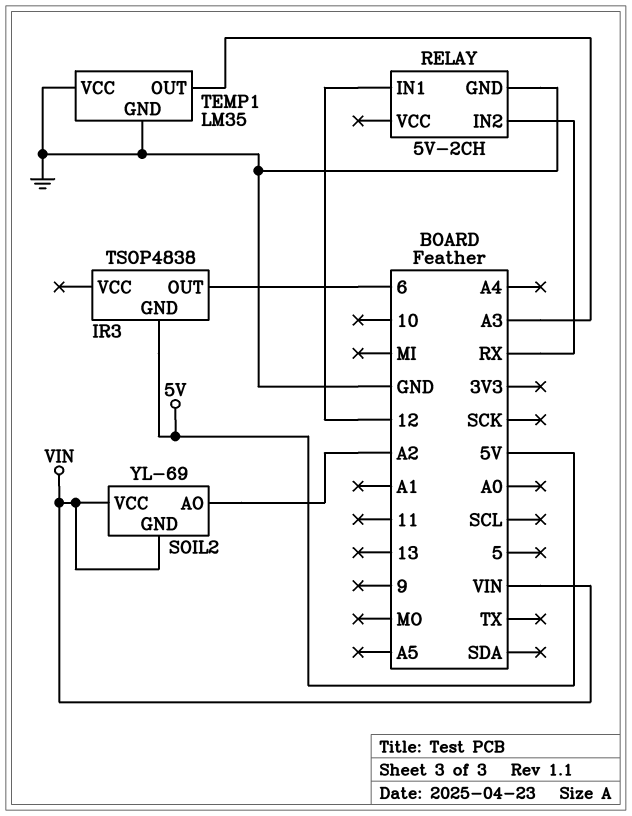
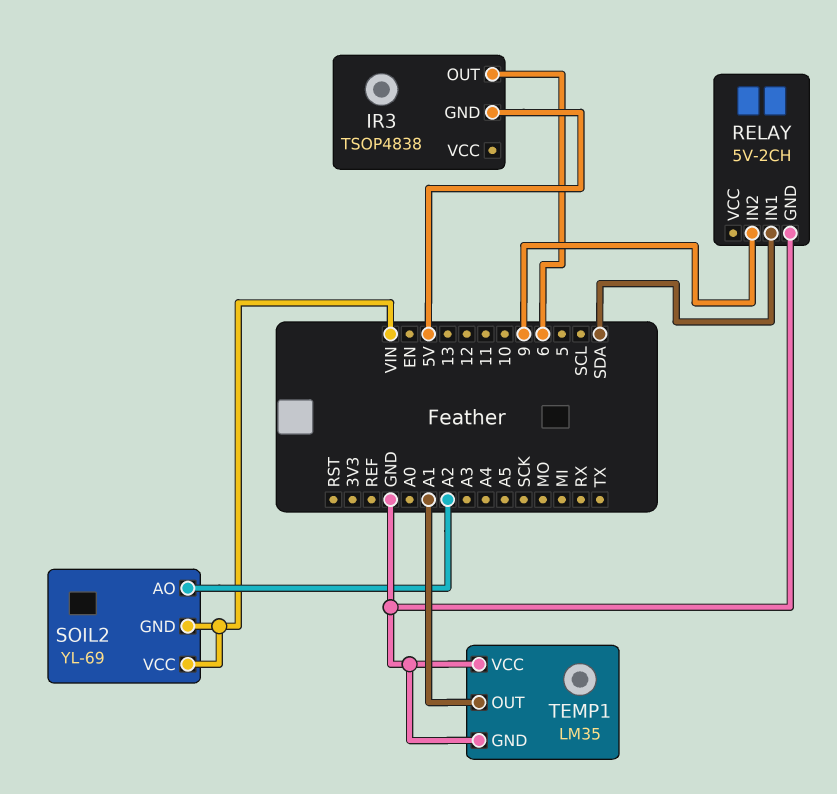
RELAY pin IN1: 12 -> SDA
RELAY pin IN2: RX -> 9
TEMP1 pin OUT: A3 -> A1

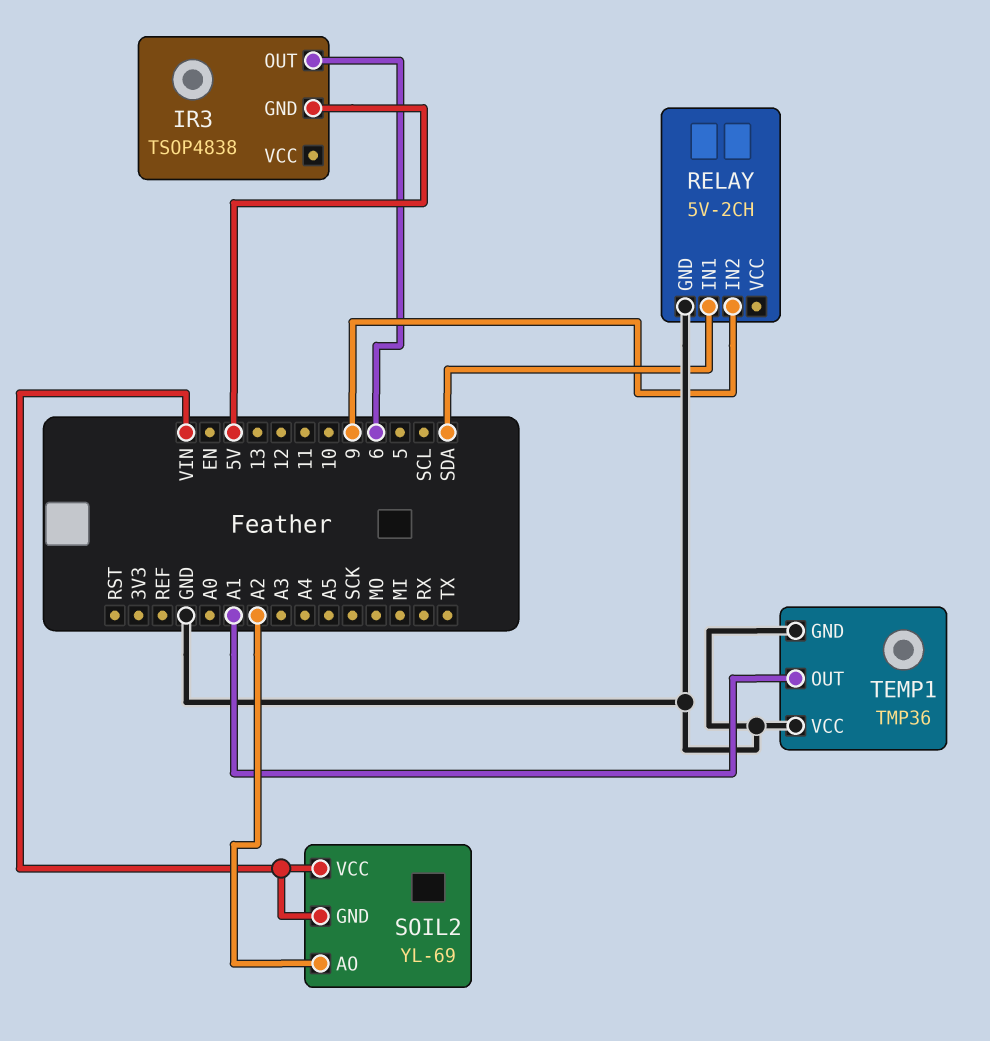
TEMP1: LM35 -> TMP36

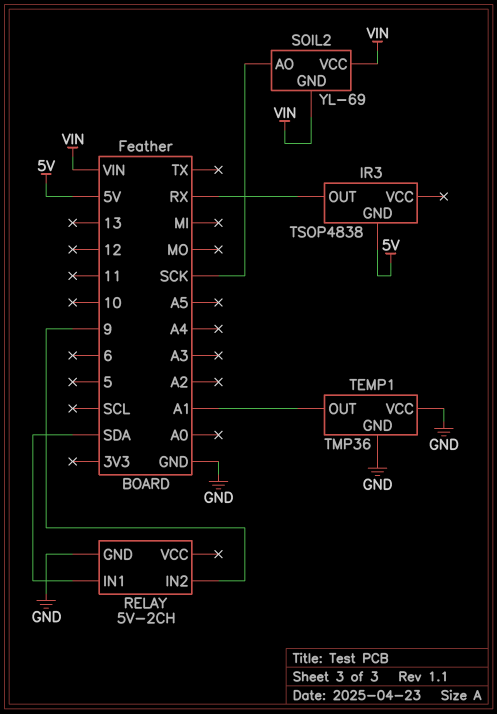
IR3 pin OUT: 6 -> RX
SOIL2 pin AO: A2 -> SCK

